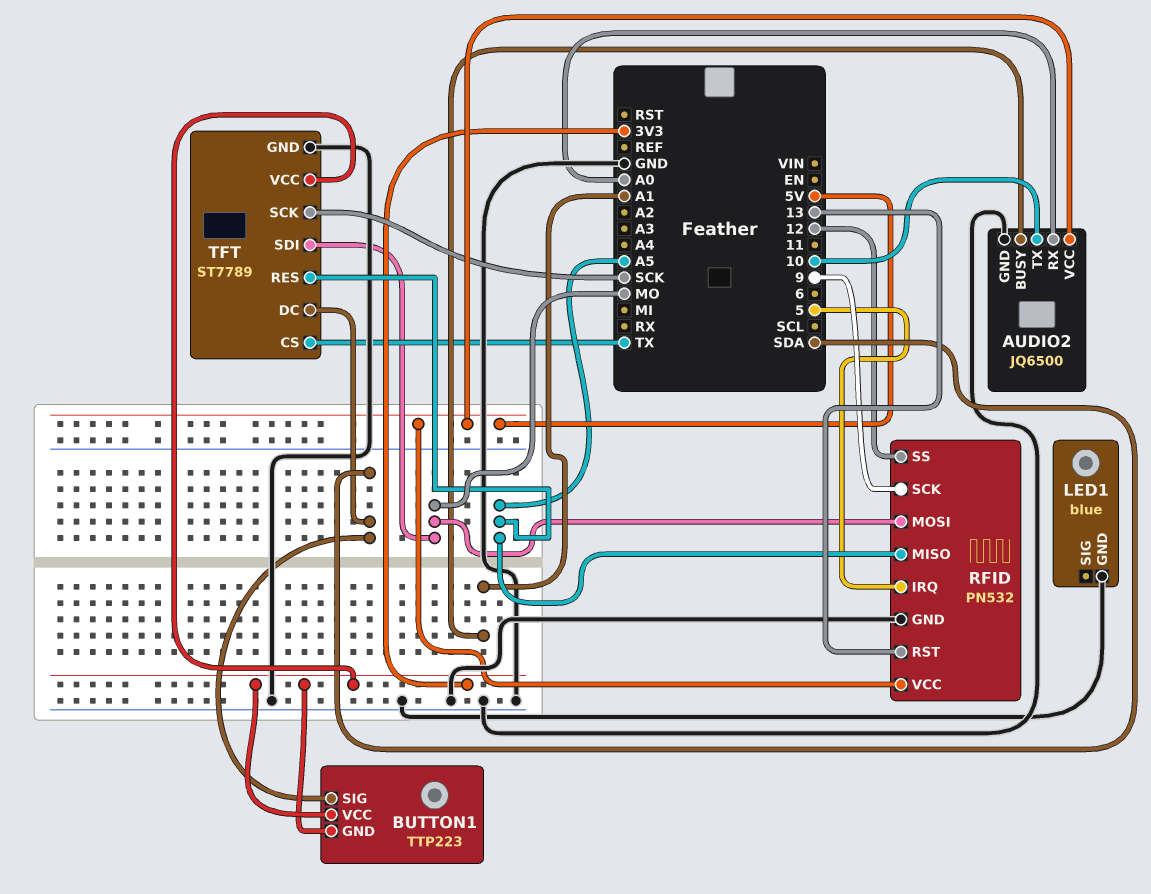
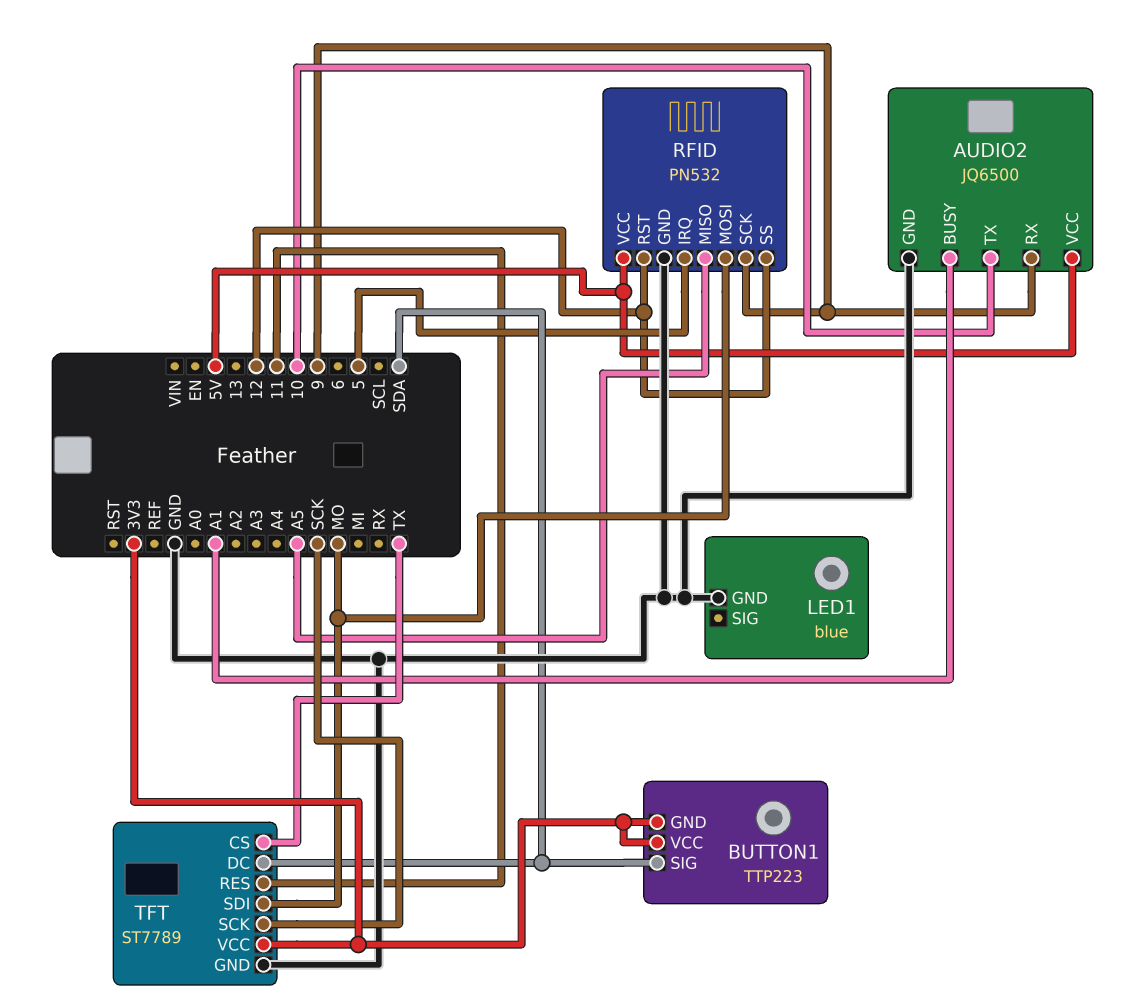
AUDIO2 pin RX: A0 -> 9
RFID pin RST: 13 -> 12
TFT pin RES: A5 -> 11

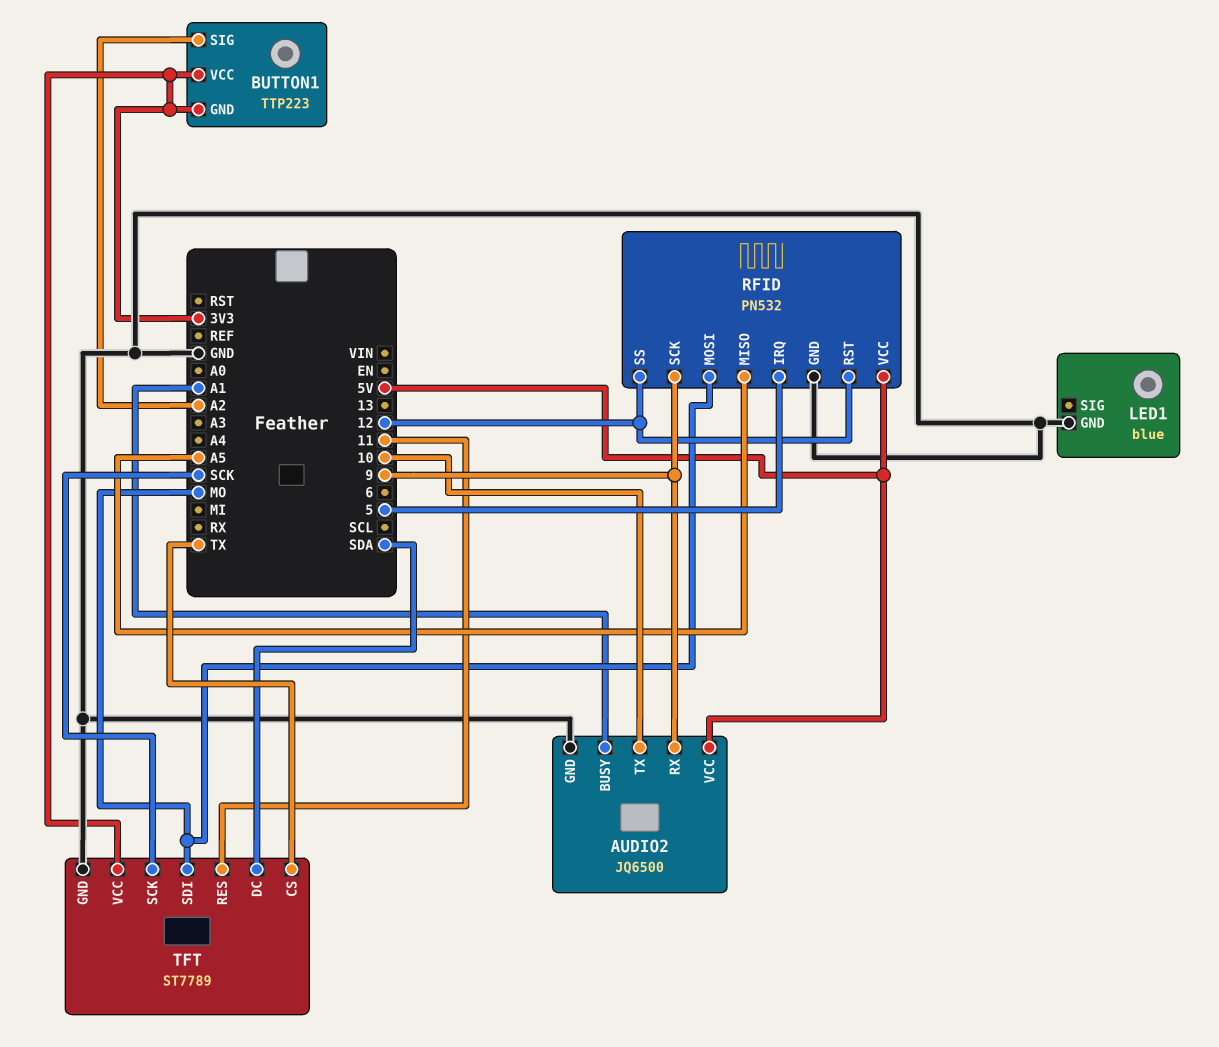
BUTTON1 pin SIG: SDA -> A2

